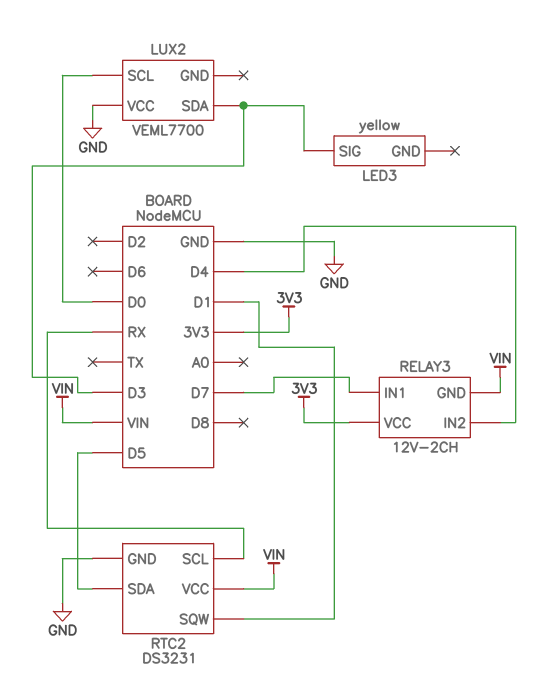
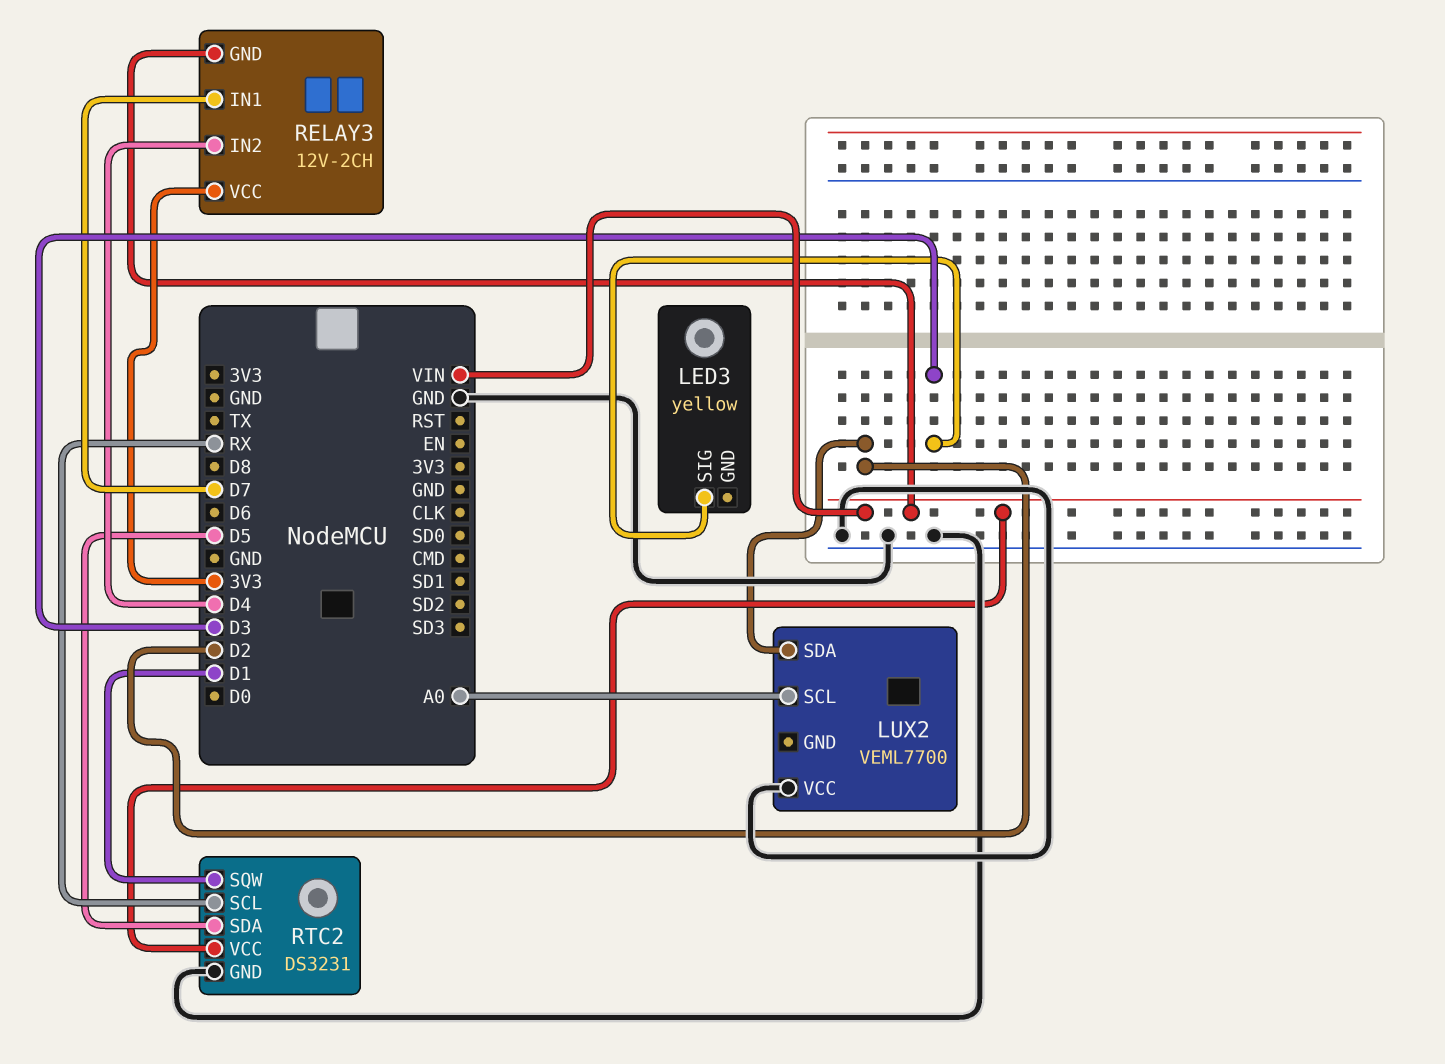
LUX2 pin SCL: D0 -> A0
LUX2 pin SDA: D3 -> D2

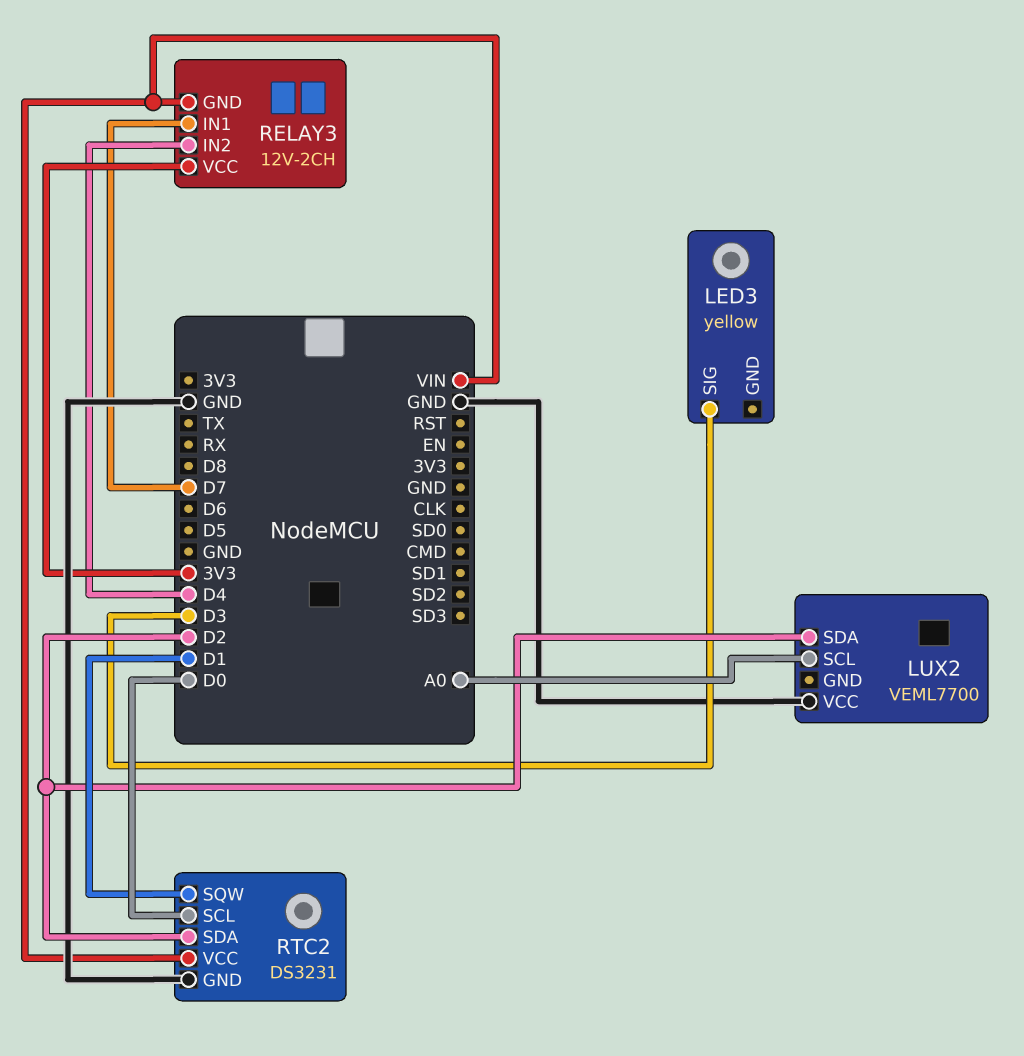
RTC2 pin SCL: RX -> D0
RTC2 pin SDA: D5 -> D2

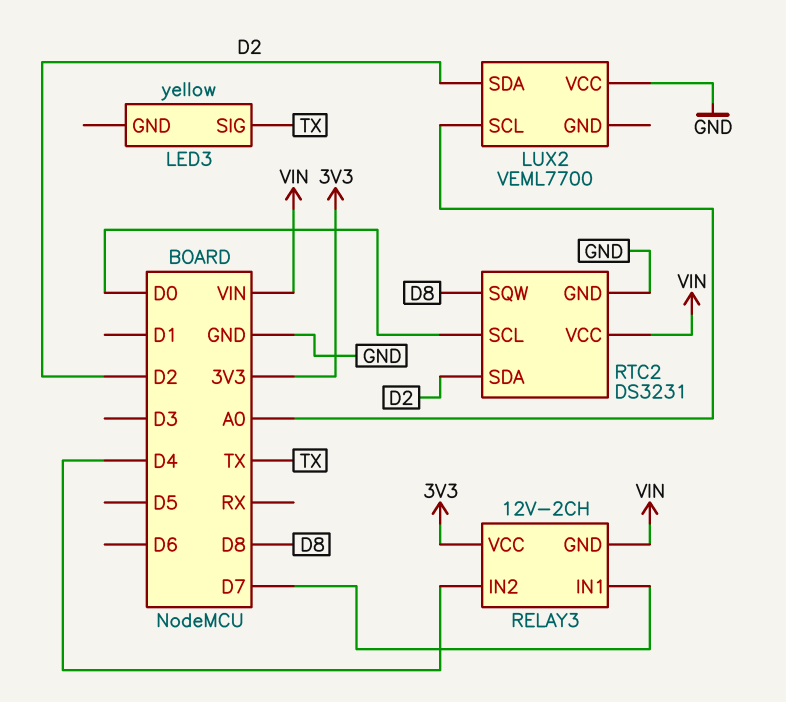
LED3 pin SIG: D3 -> TX
RTC2 pin SQW: D1 -> D8

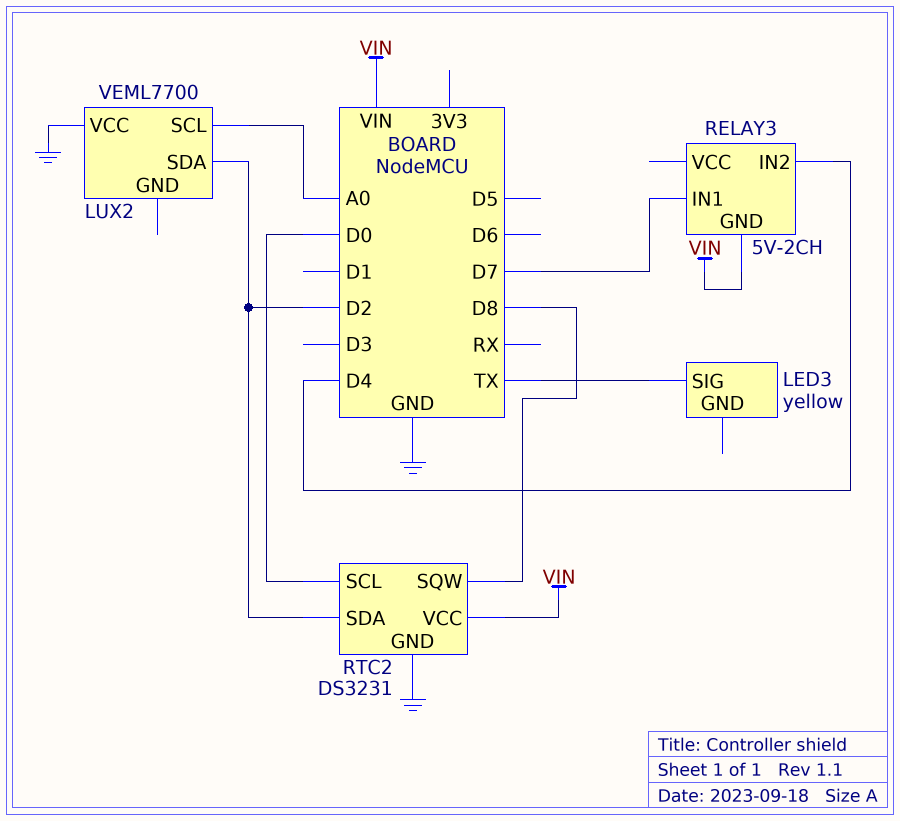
RELAY3: 12V-2CH -> 5V-2CH
RELAY3 pin VCC: 3V3 -> none

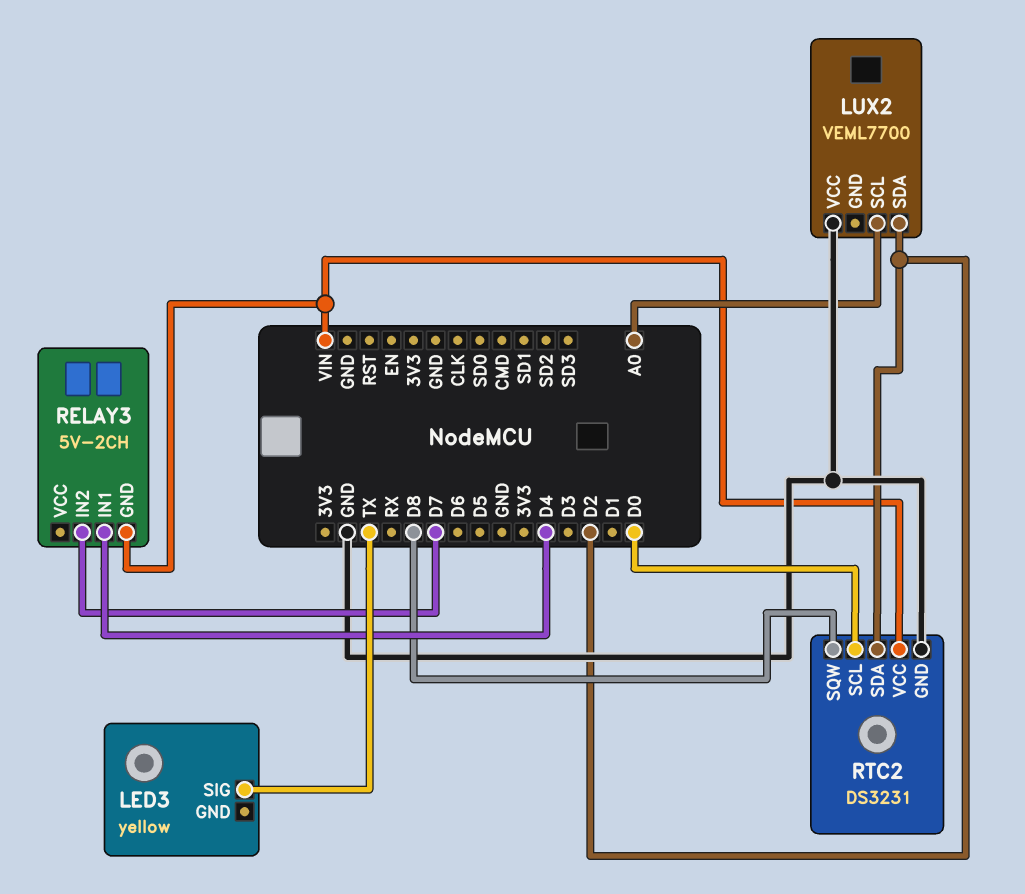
RELAY3 pin IN1: D7 -> D4
RELAY3 pin IN2: D4 -> D7

